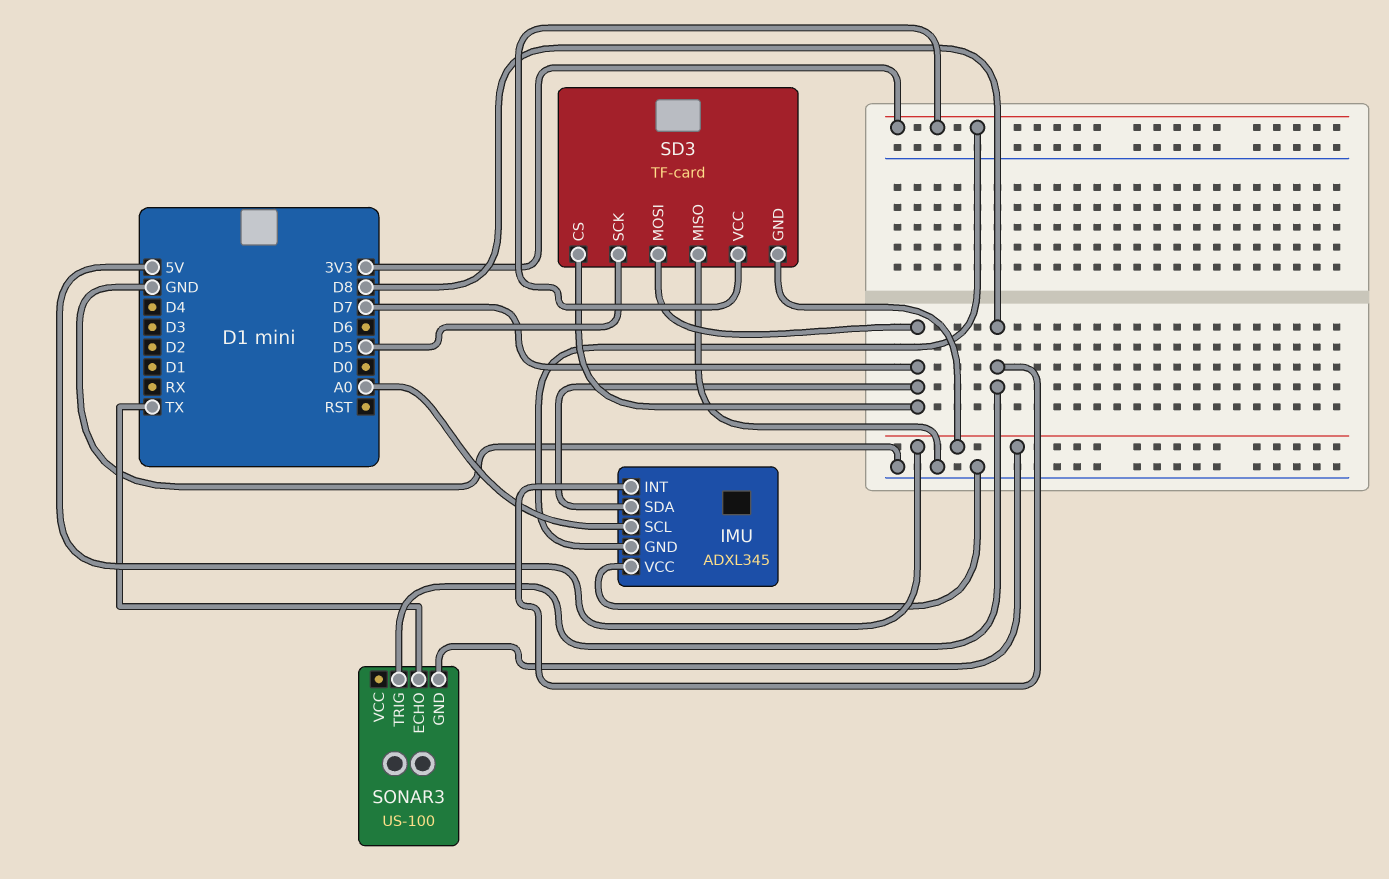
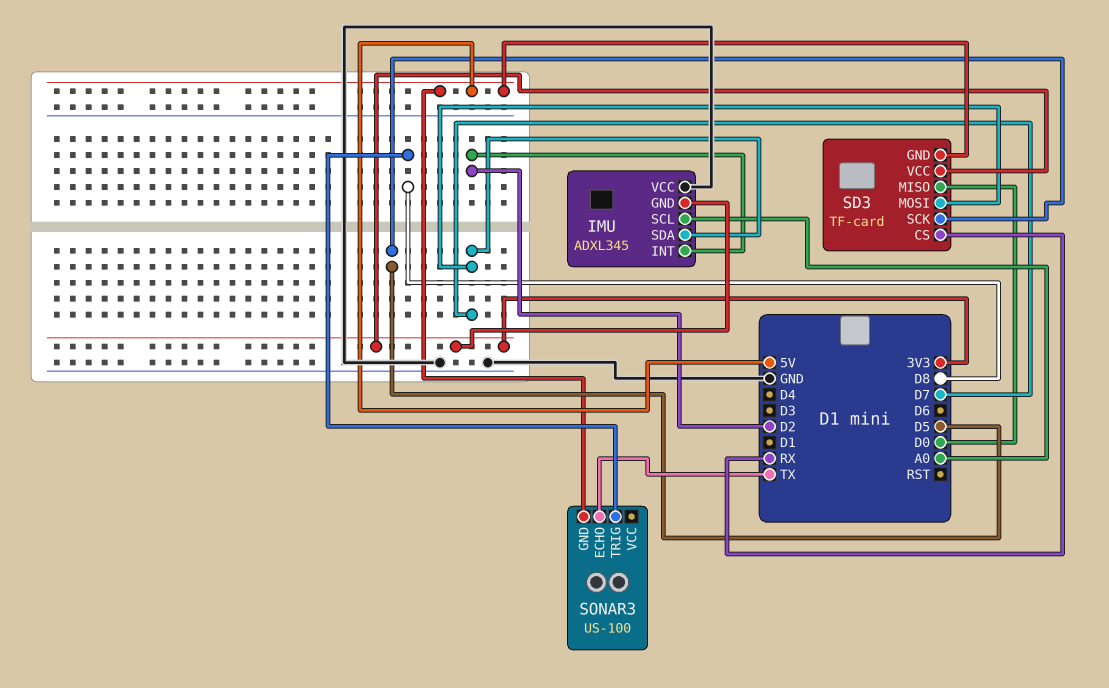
IMU pin INT: D8 -> D2
SD3 pin CS: D7 -> RX
SD3 pin MISO: GND -> D0

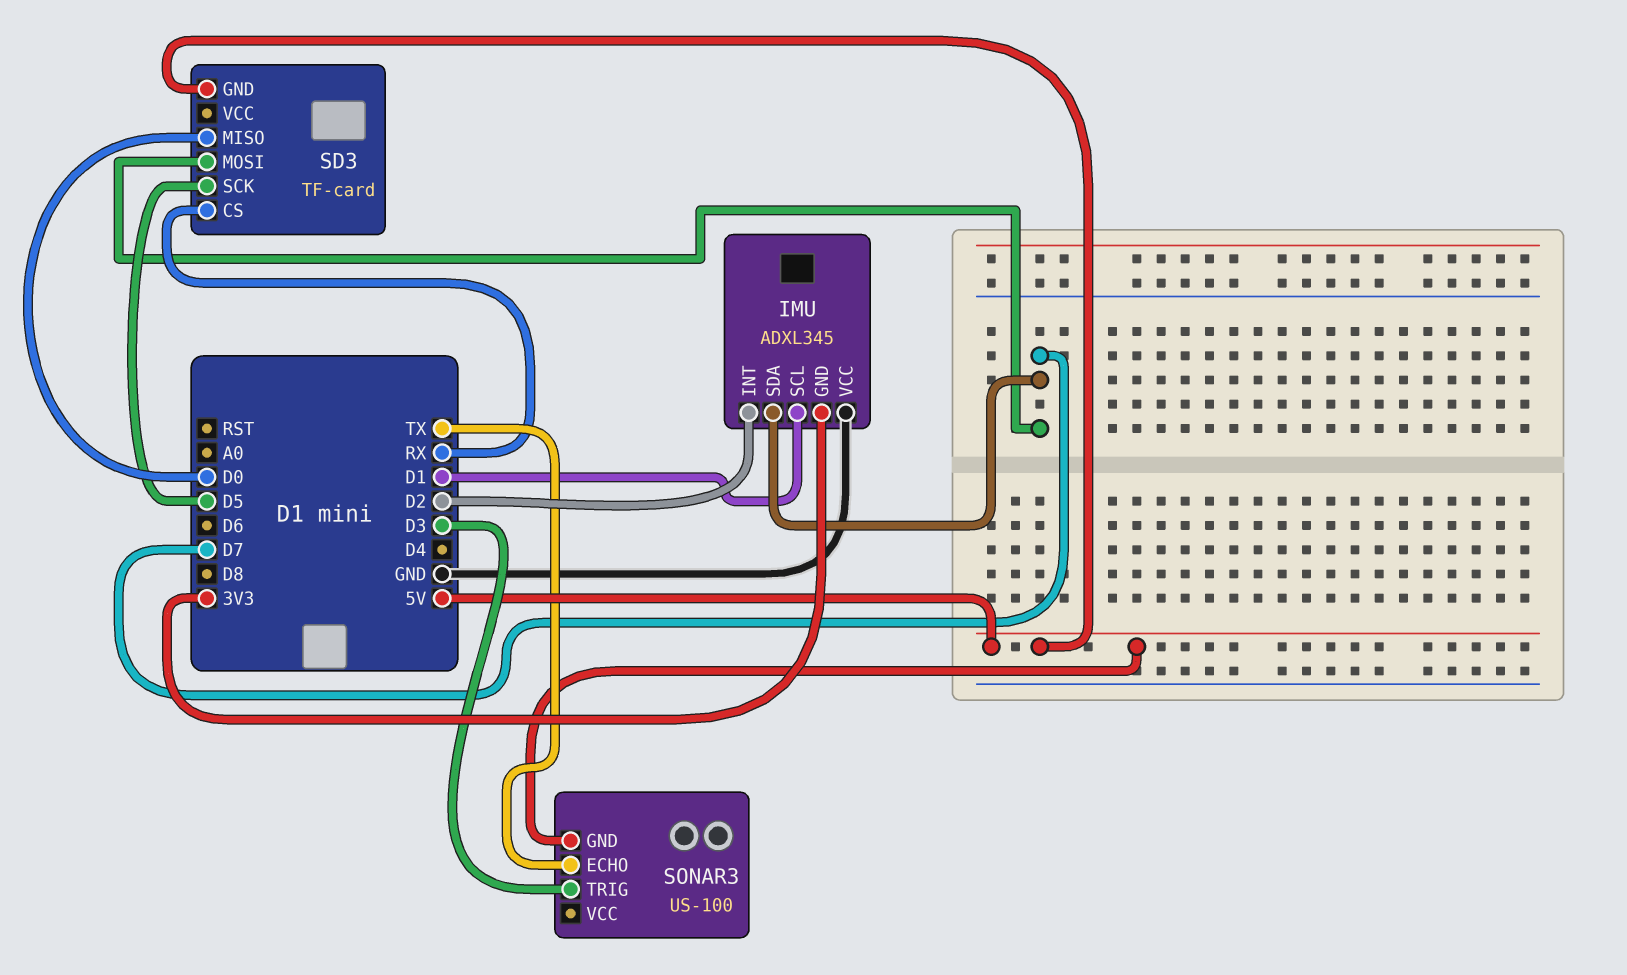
IMU pin SCL: A0 -> D1
SD3 pin VCC: 3V3 -> none
SONAR3 pin TRIG: D8 -> D3

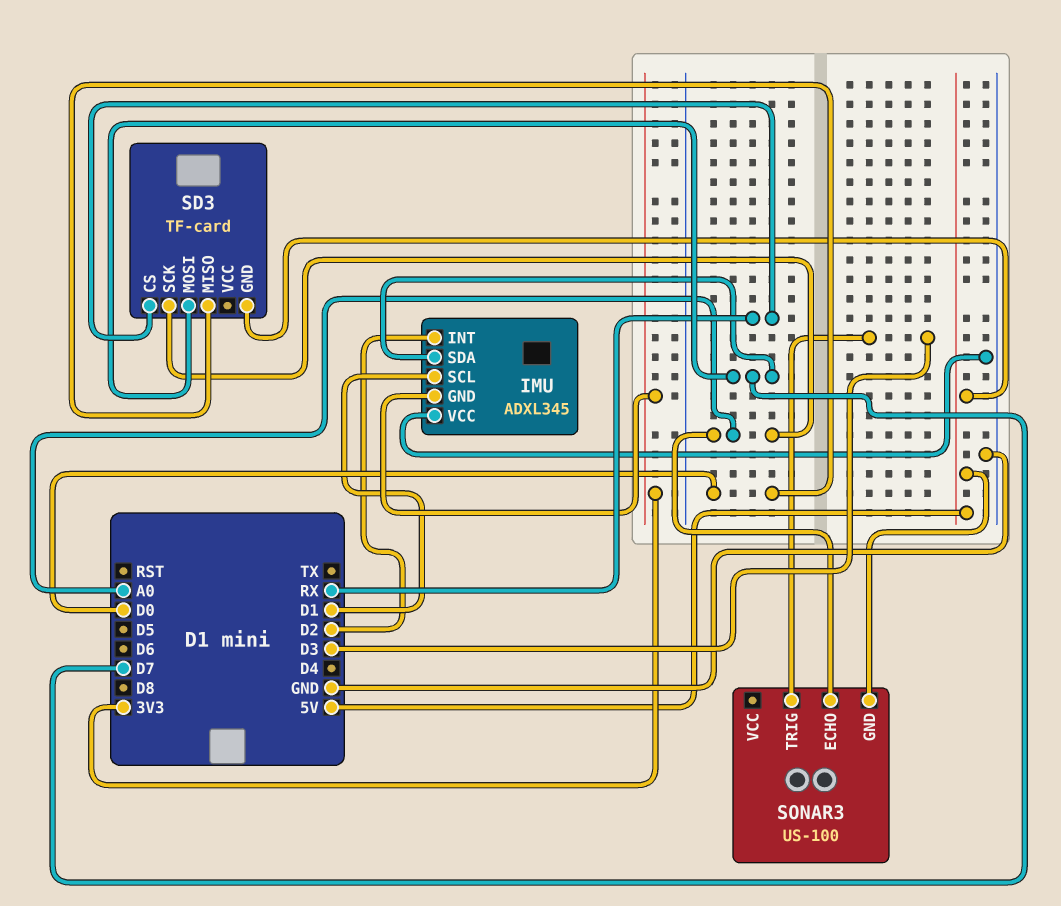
SD3 pin SCK: D5 -> A0
SONAR3 pin ECHO: TX -> A0

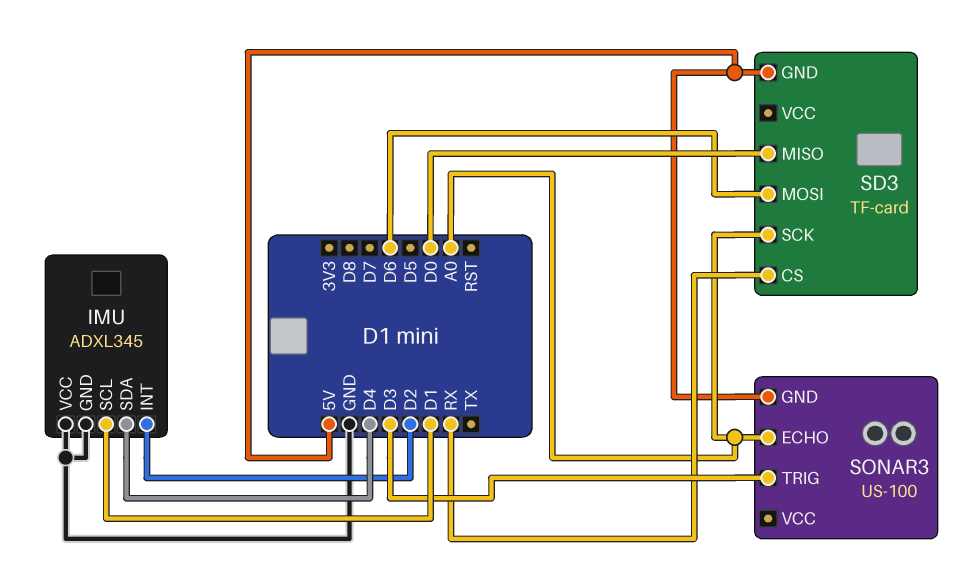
IMU pin GND: 3V3 -> GND
IMU pin SDA: D7 -> D4
SD3 pin MOSI: D7 -> D6

